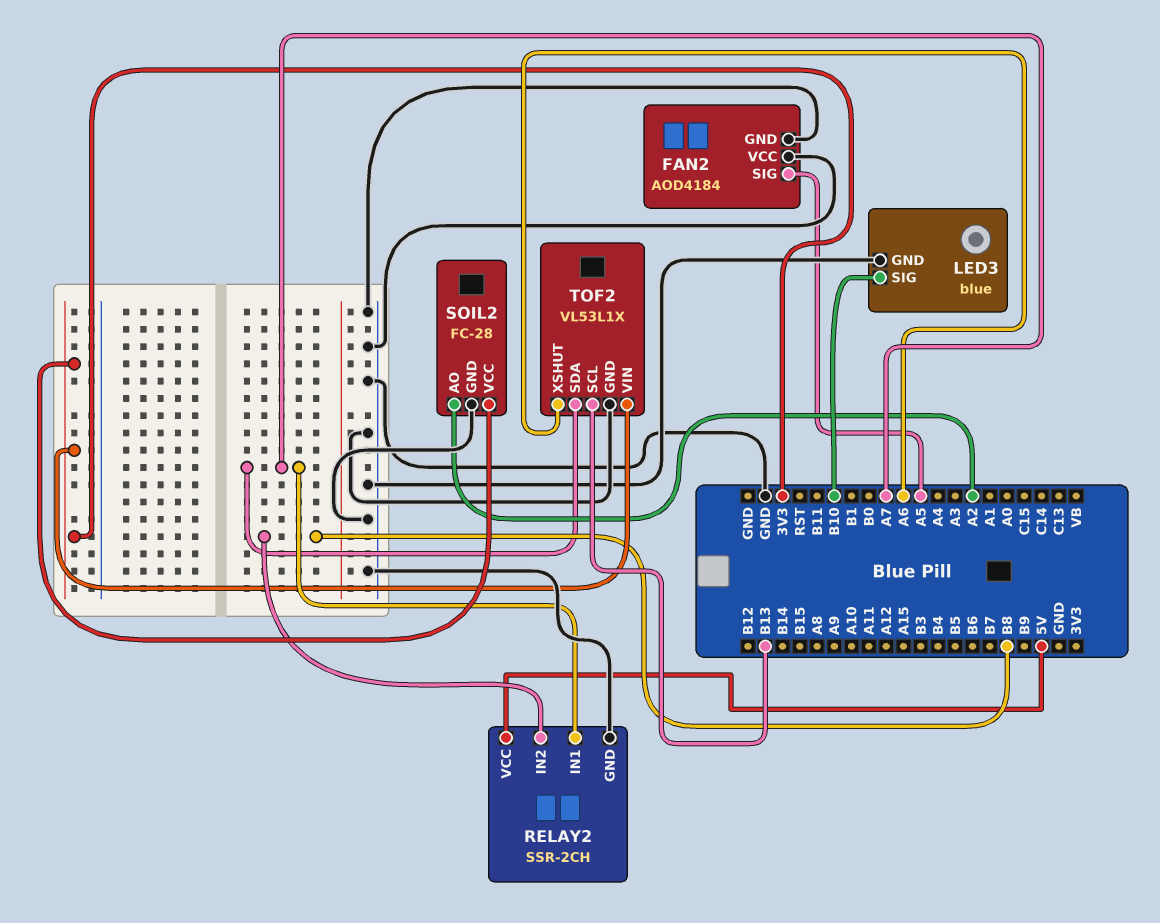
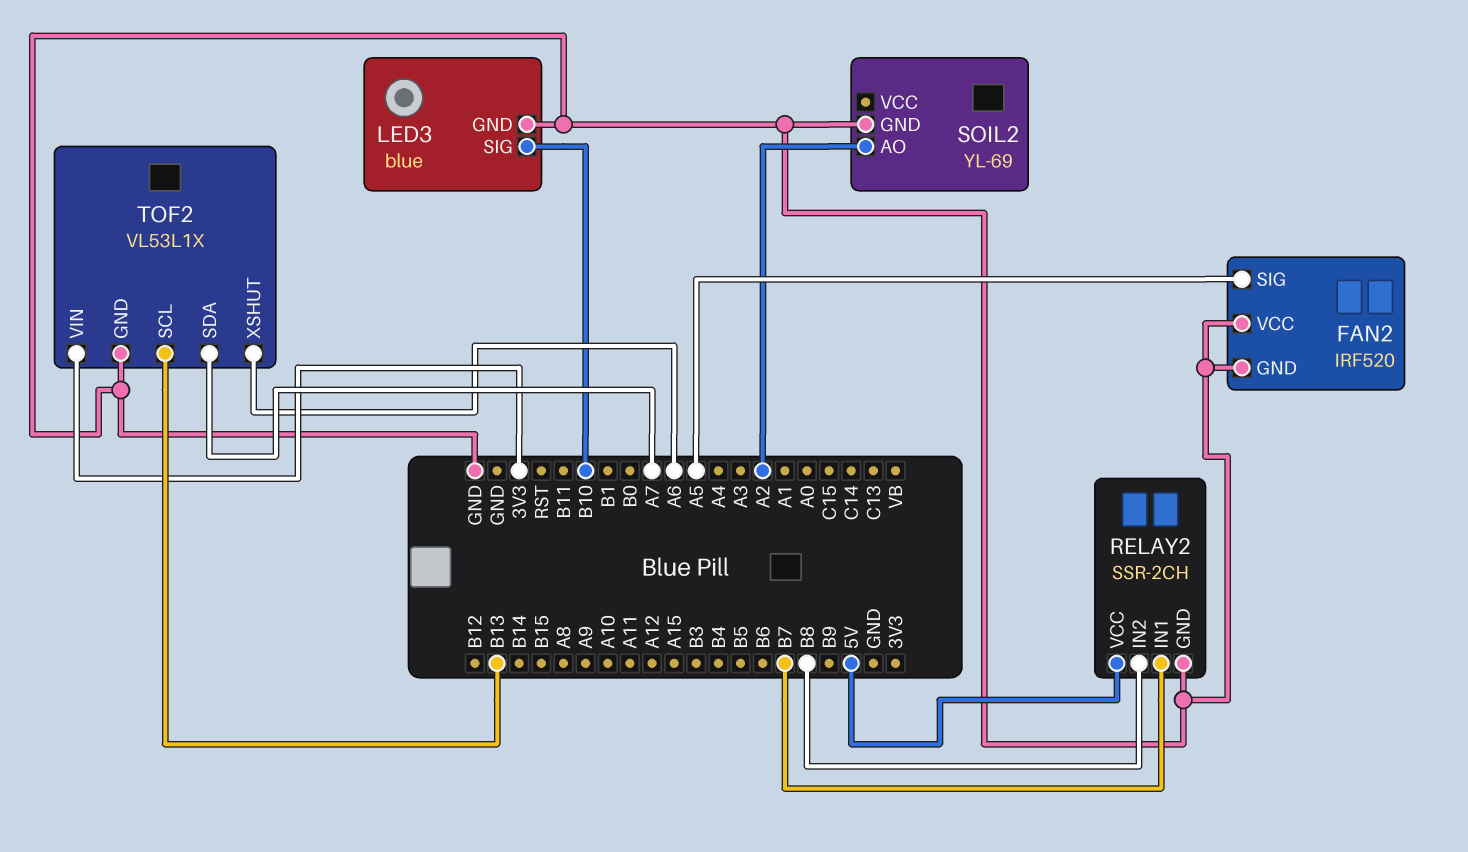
FAN2: AOD4184 -> IRF520
RELAY2 pin IN1: A7 -> B7
SOIL2: FC-28 -> YL-69
SOIL2 pin VCC: 3V3 -> none

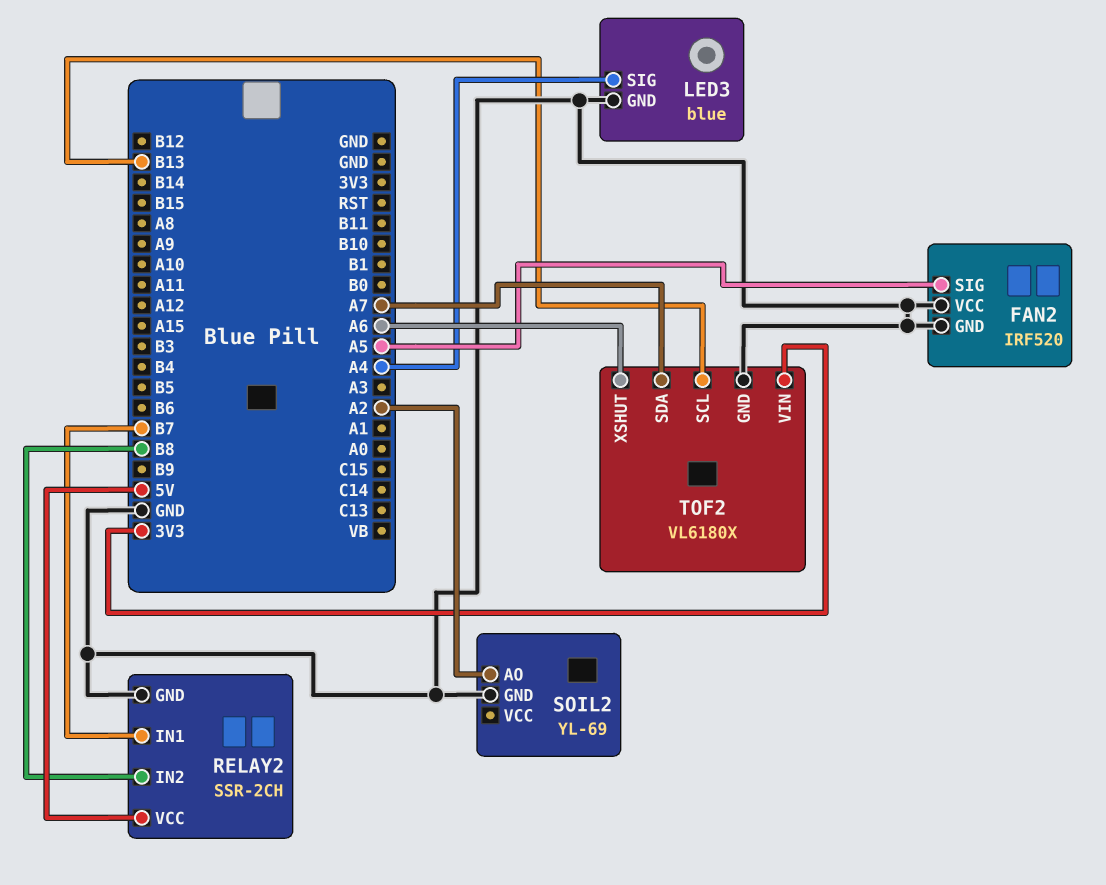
LED3 pin SIG: B10 -> A4
TOF2: VL53L1X -> VL6180X

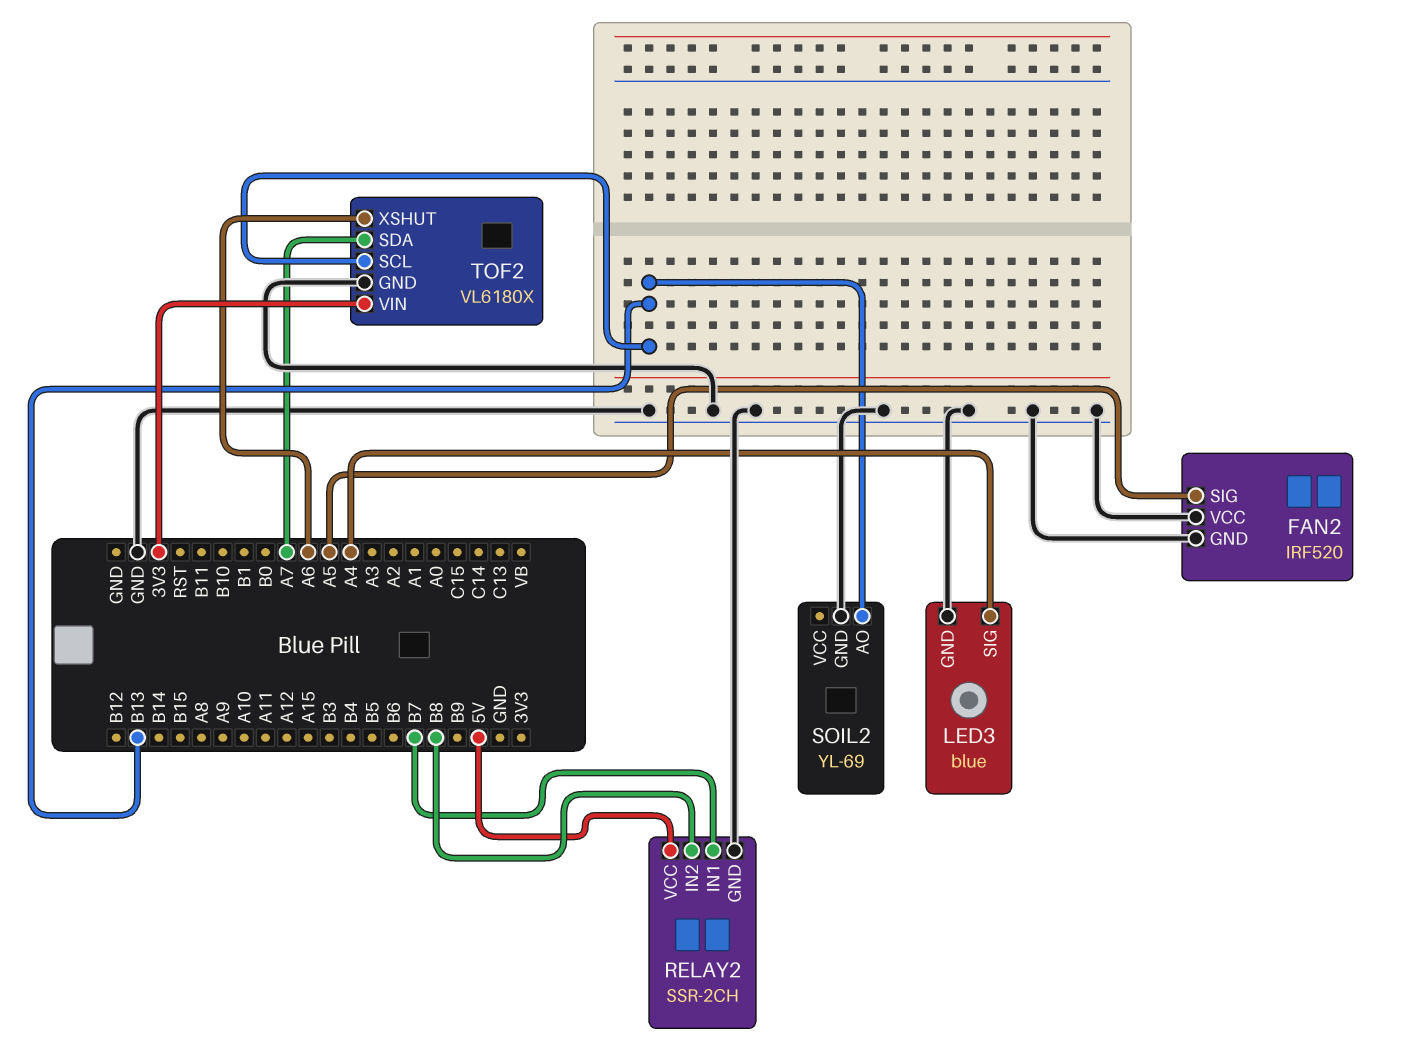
SOIL2 pin AO: A2 -> B13

